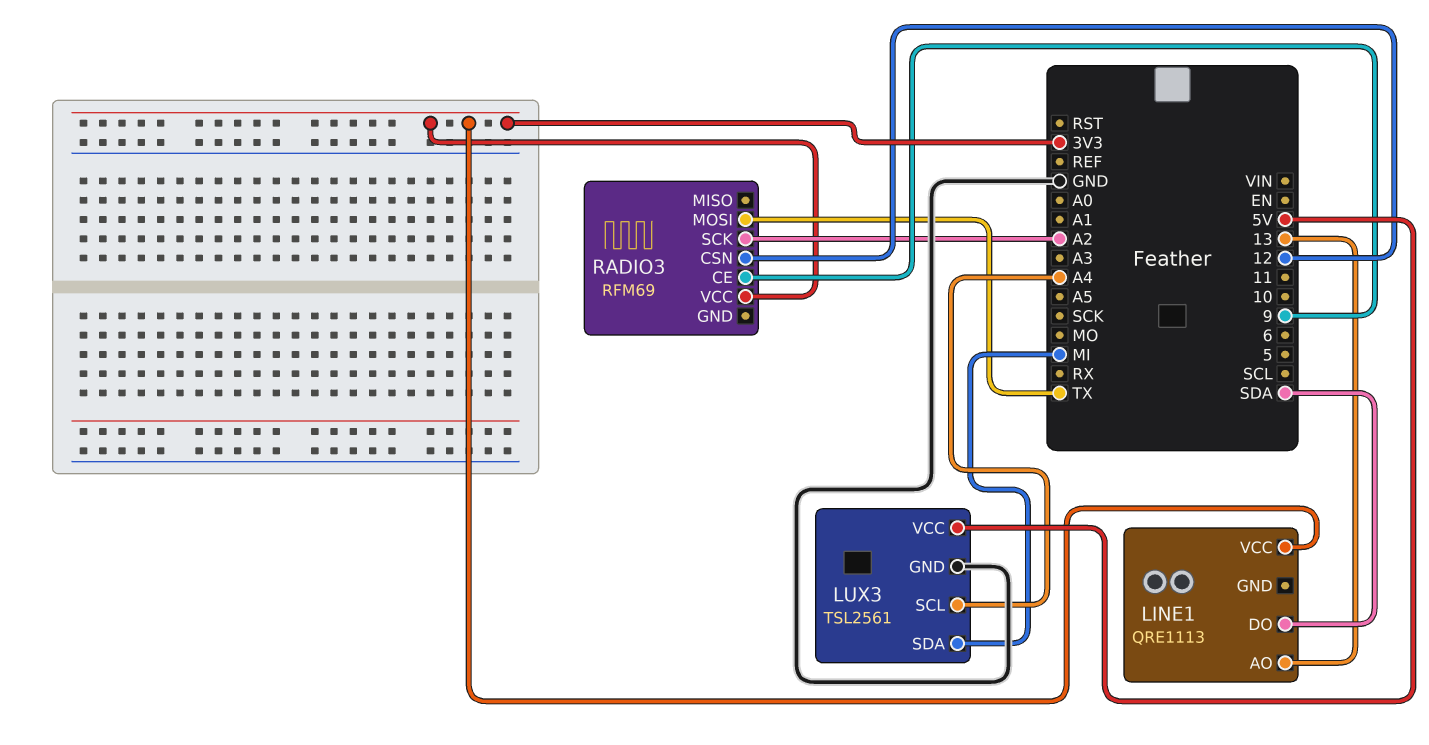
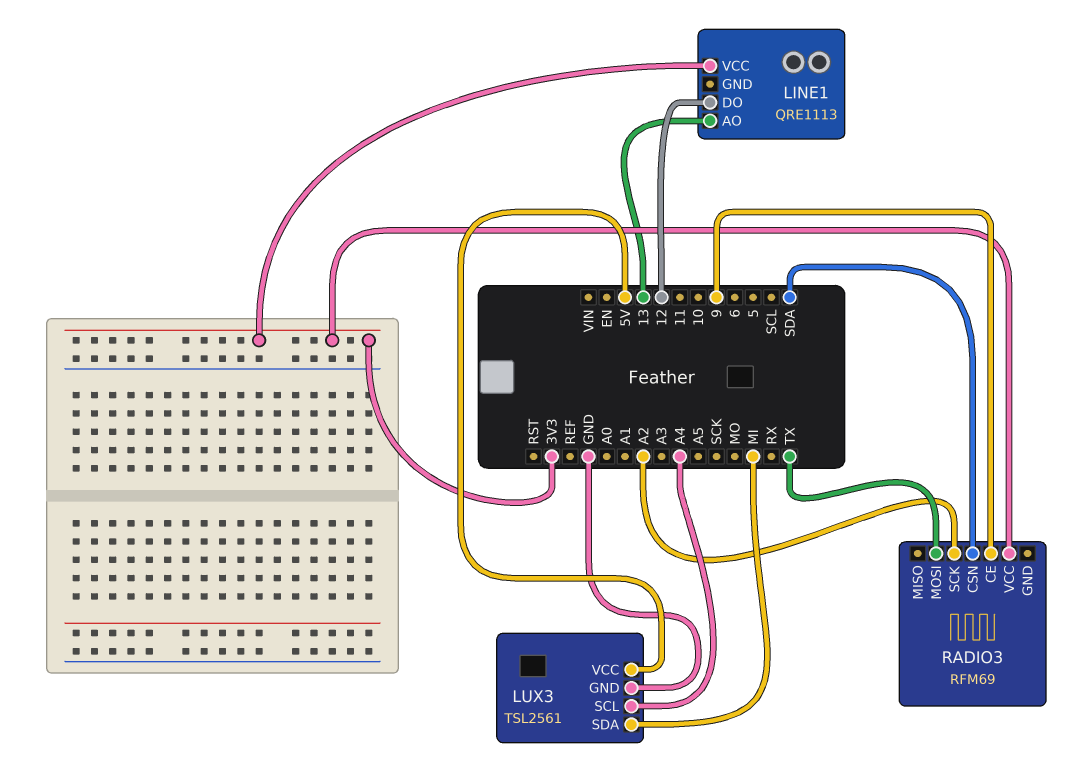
LINE1 pin DO: SDA -> 12
RADIO3 pin CSN: 12 -> SDA

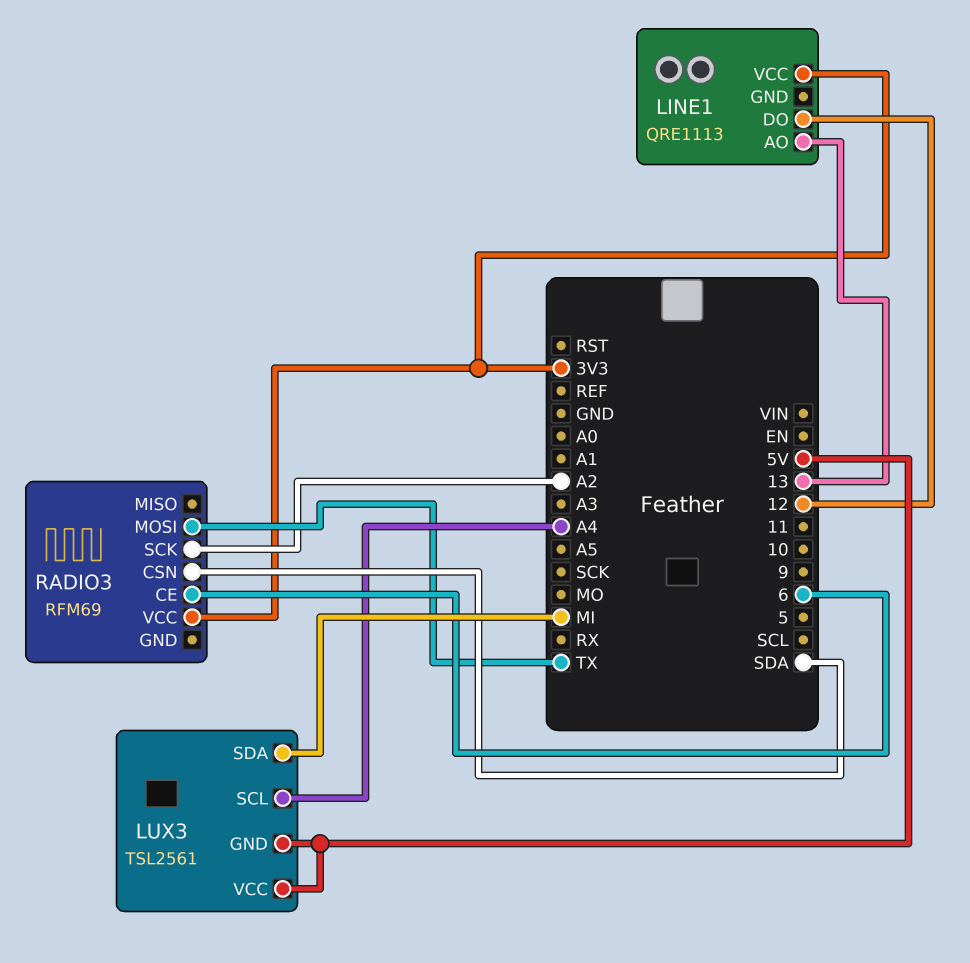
LUX3 pin GND: GND -> 5V
RADIO3 pin CE: 9 -> 6

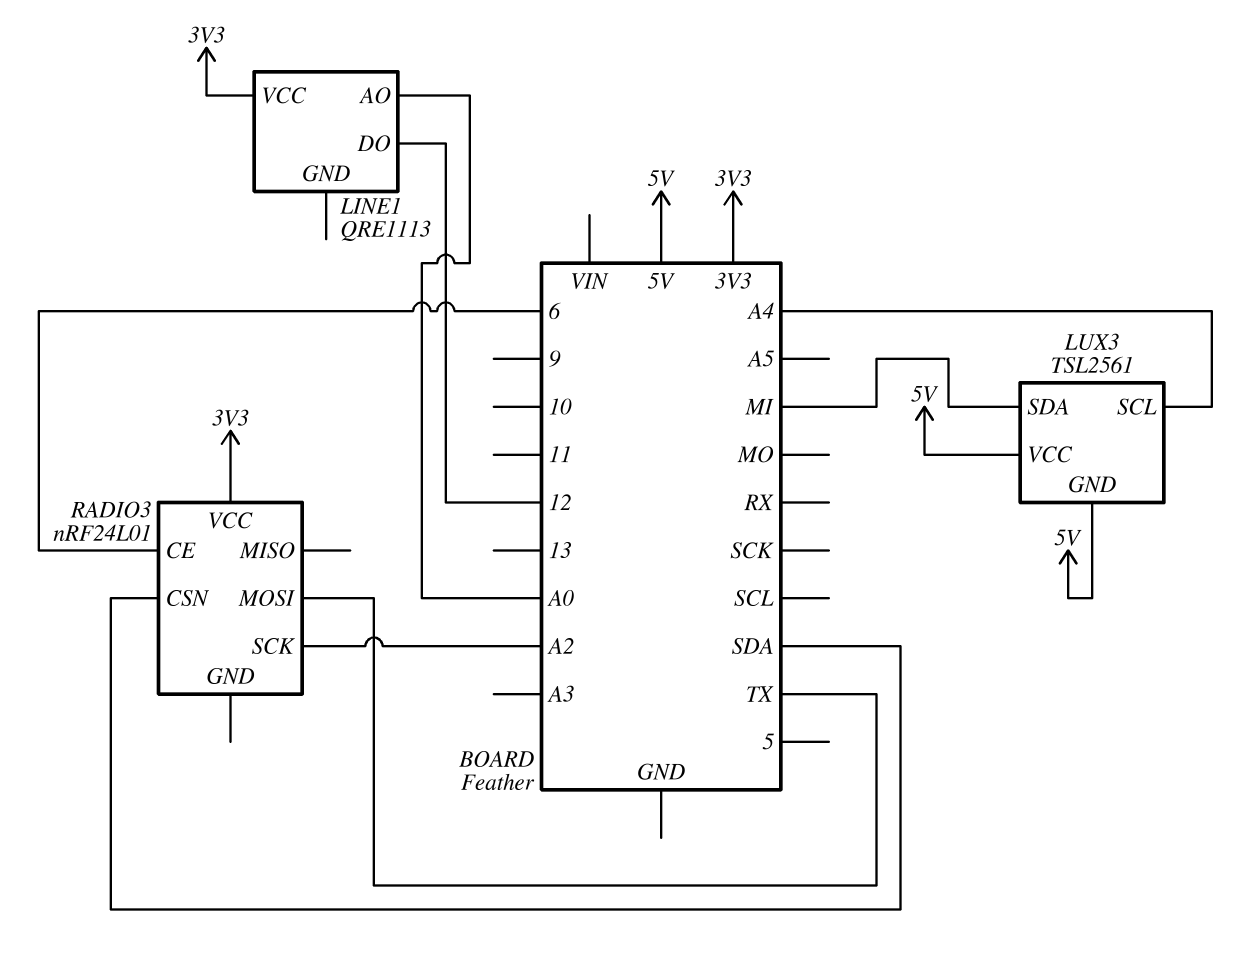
LINE1 pin AO: 13 -> A0
RADIO3: RFM69 -> nRF24L01

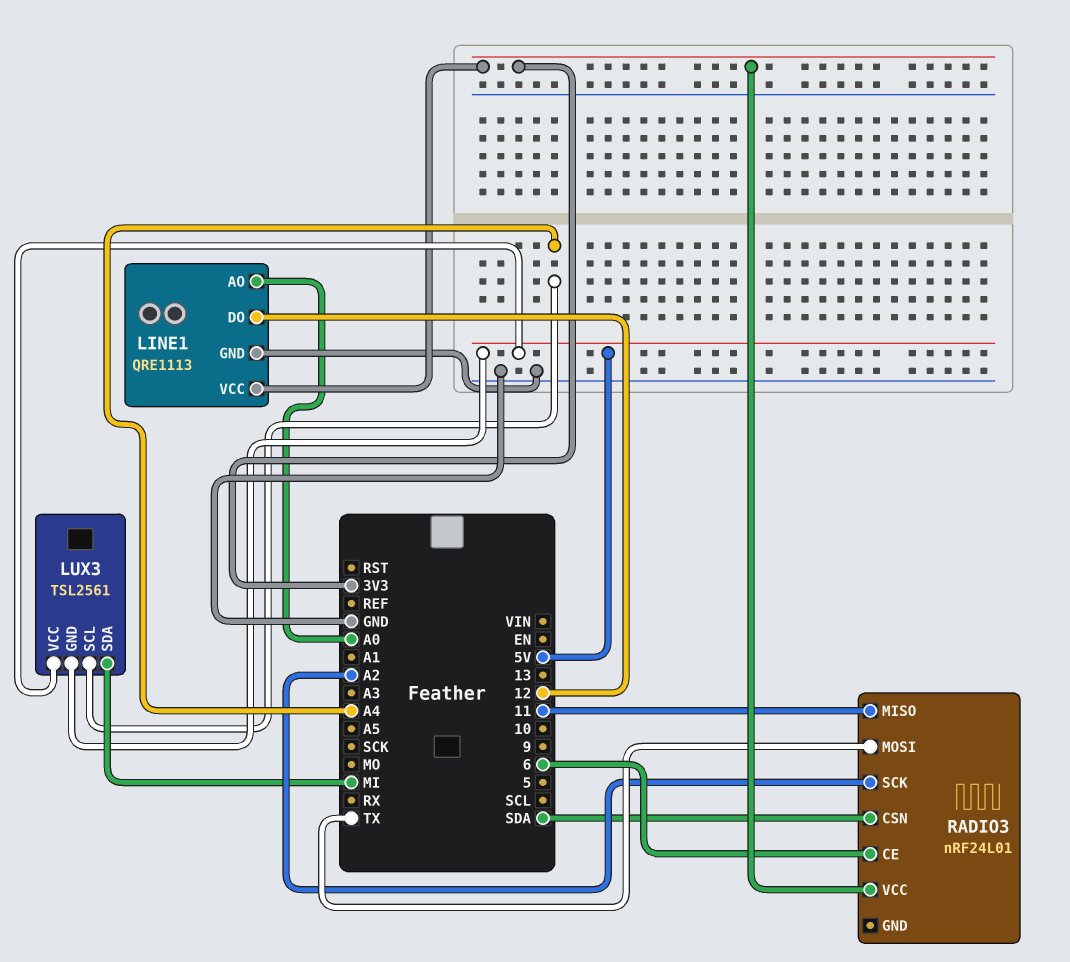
LINE1 pin GND: none -> GND
RADIO3 pin MISO: none -> 11

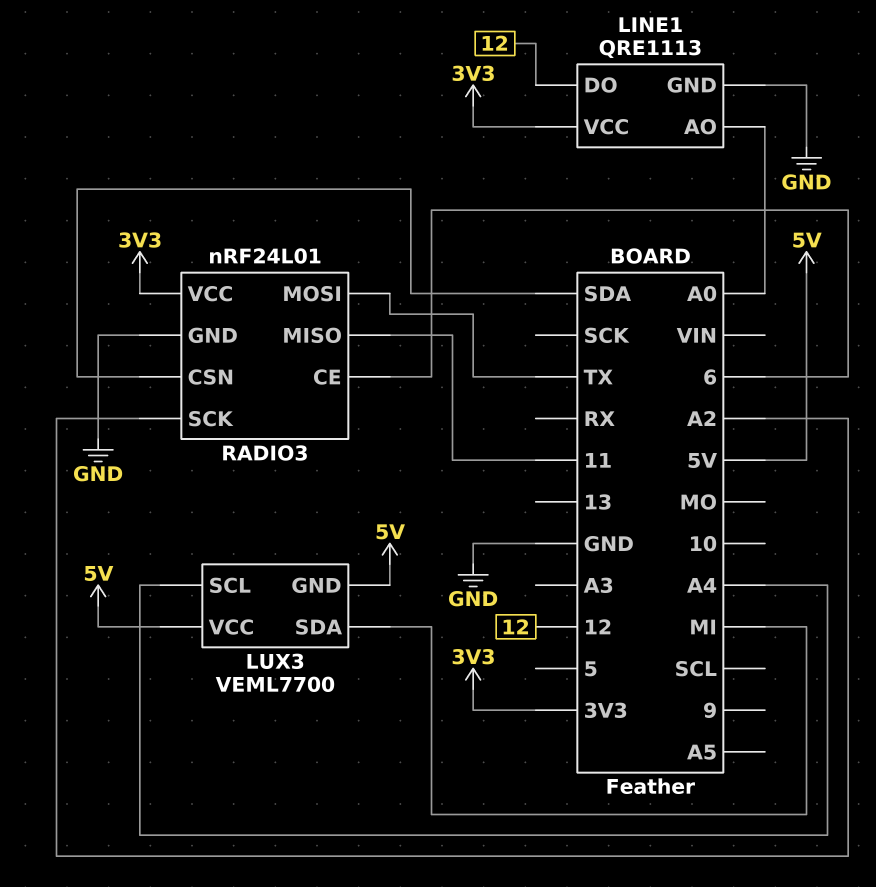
LUX3: TSL2561 -> VEML7700
RADIO3 pin GND: none -> GND

